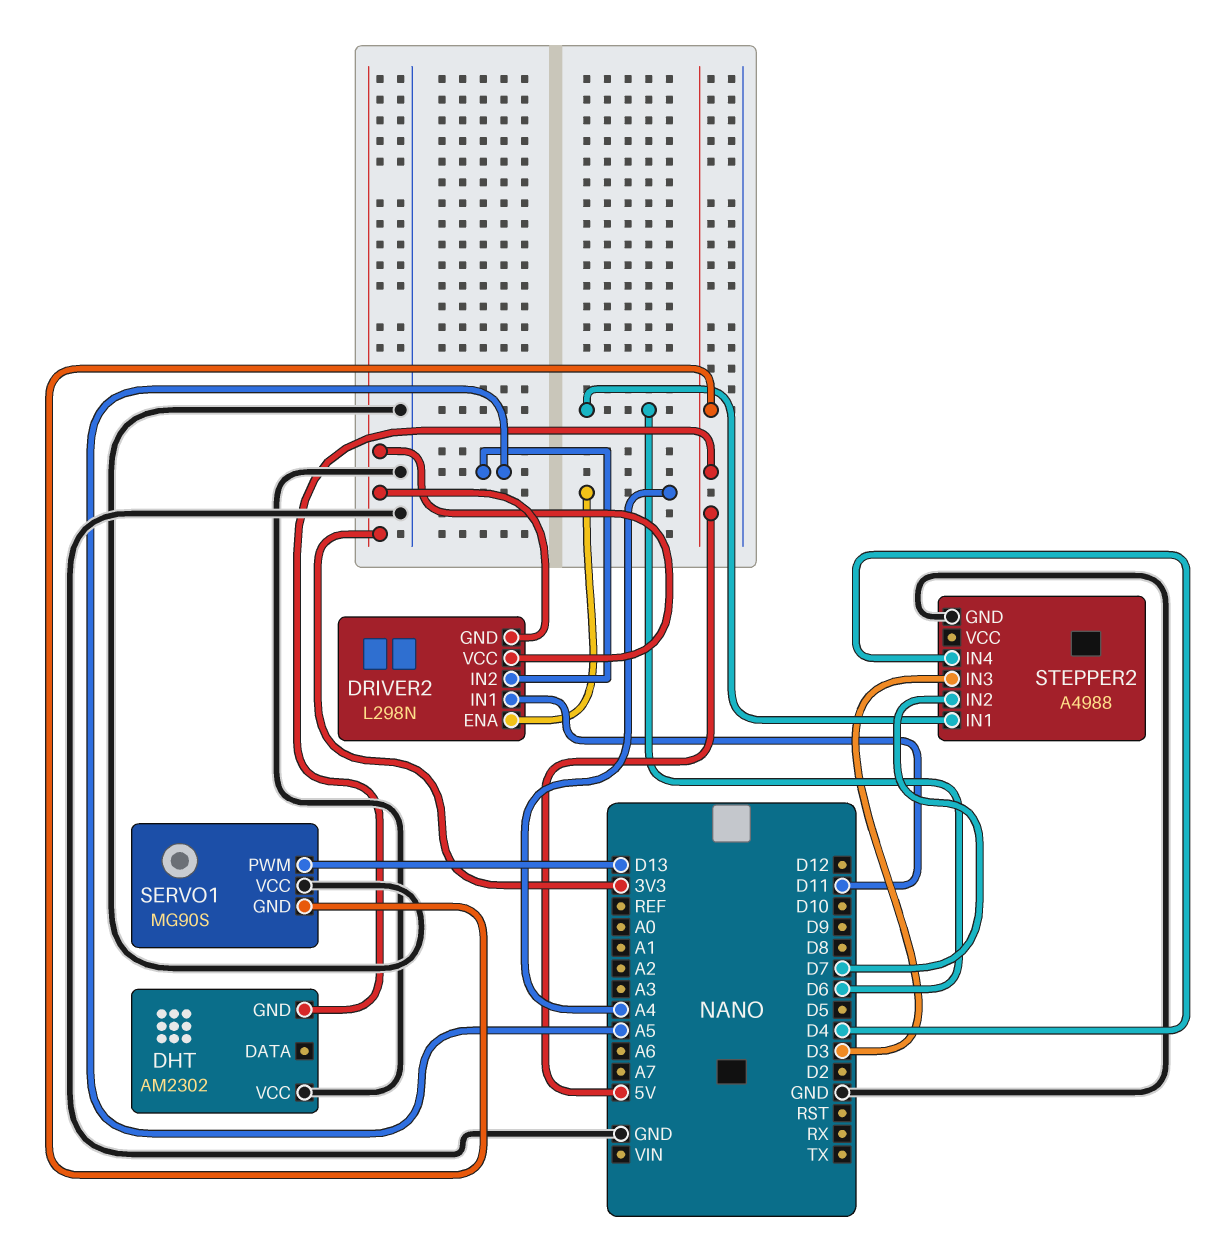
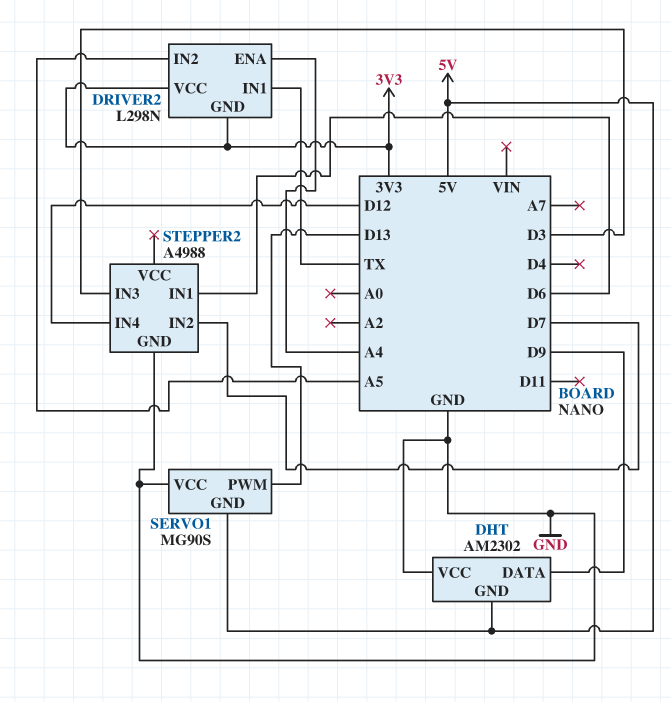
DHT pin DATA: none -> D9
DRIVER2 pin IN1: D11 -> TX
STEPPER2 pin IN4: D4 -> D12

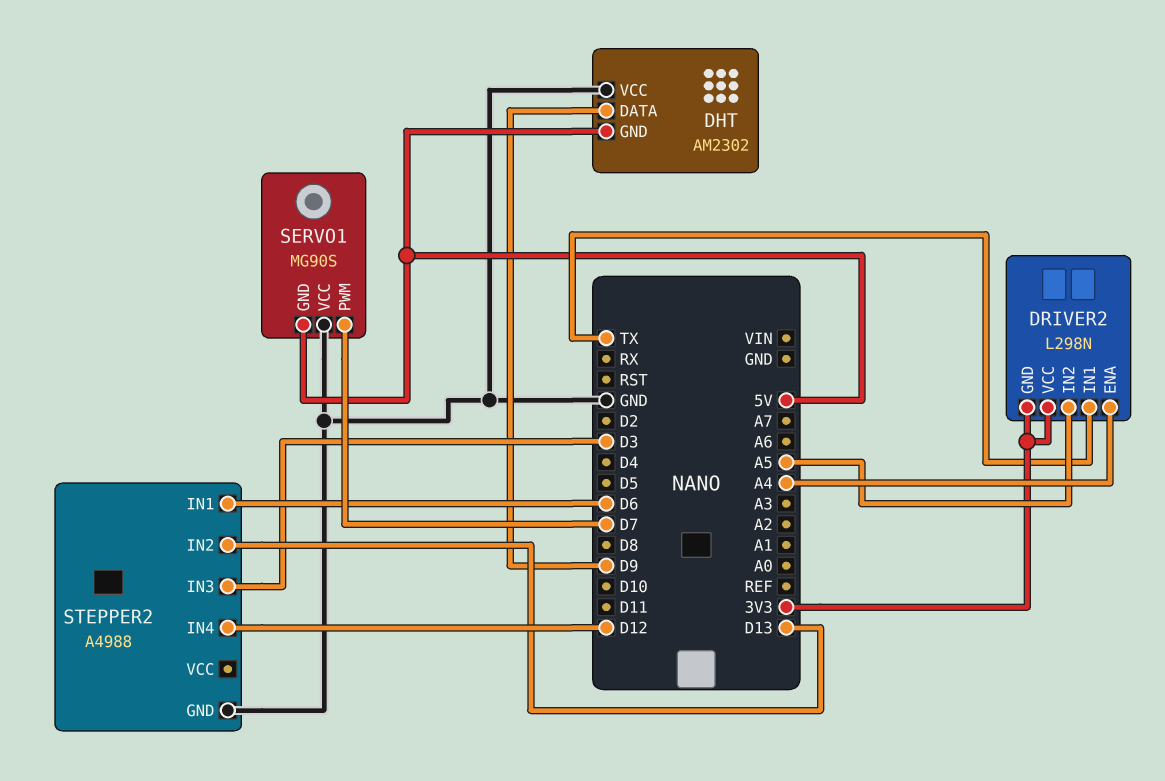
SERVO1 pin PWM: D13 -> D7
STEPPER2 pin IN2: D7 -> D13

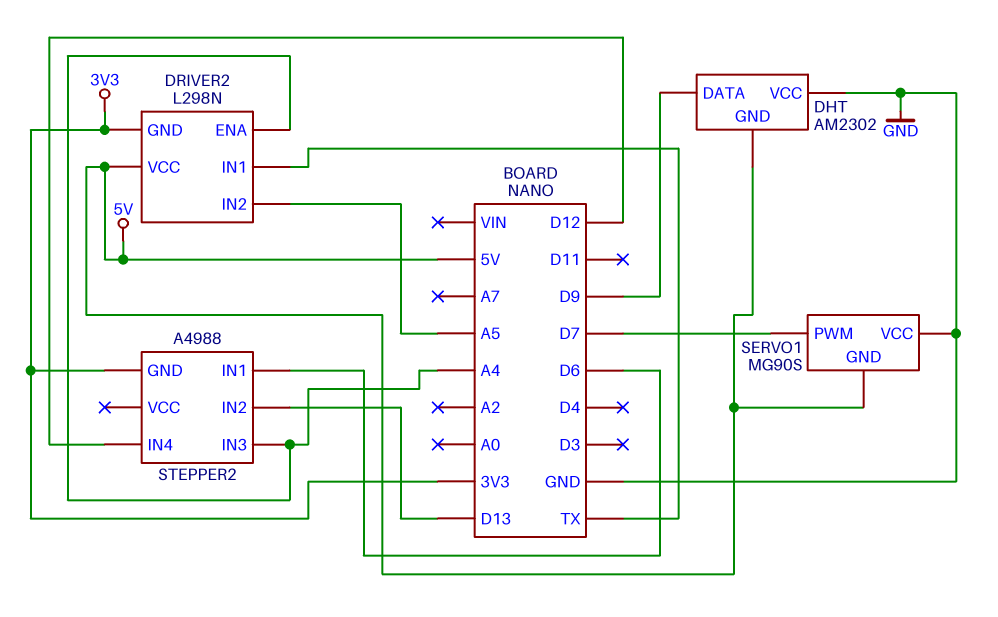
DRIVER2 pin VCC: 3V3 -> 5V
STEPPER2 pin GND: GND -> 3V3
STEPPER2 pin IN3: D3 -> A4

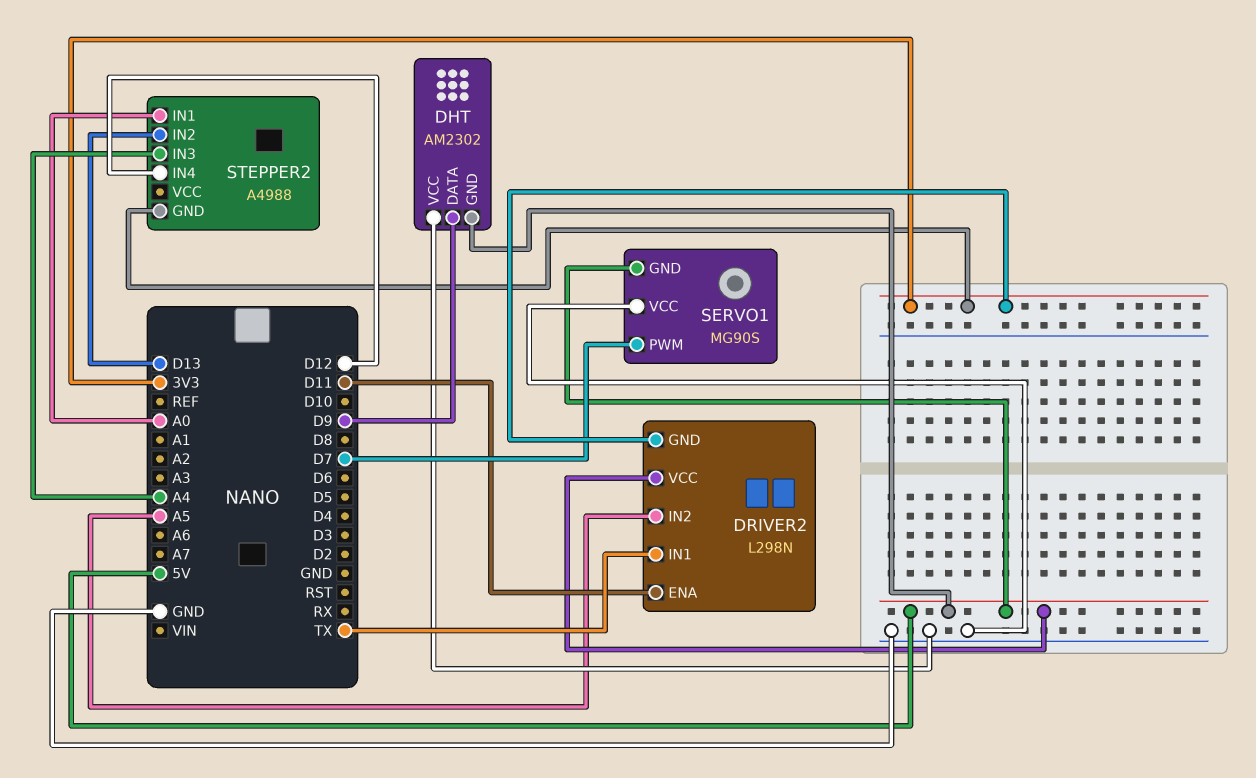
DRIVER2 pin ENA: A4 -> D11
STEPPER2 pin IN1: D6 -> A0

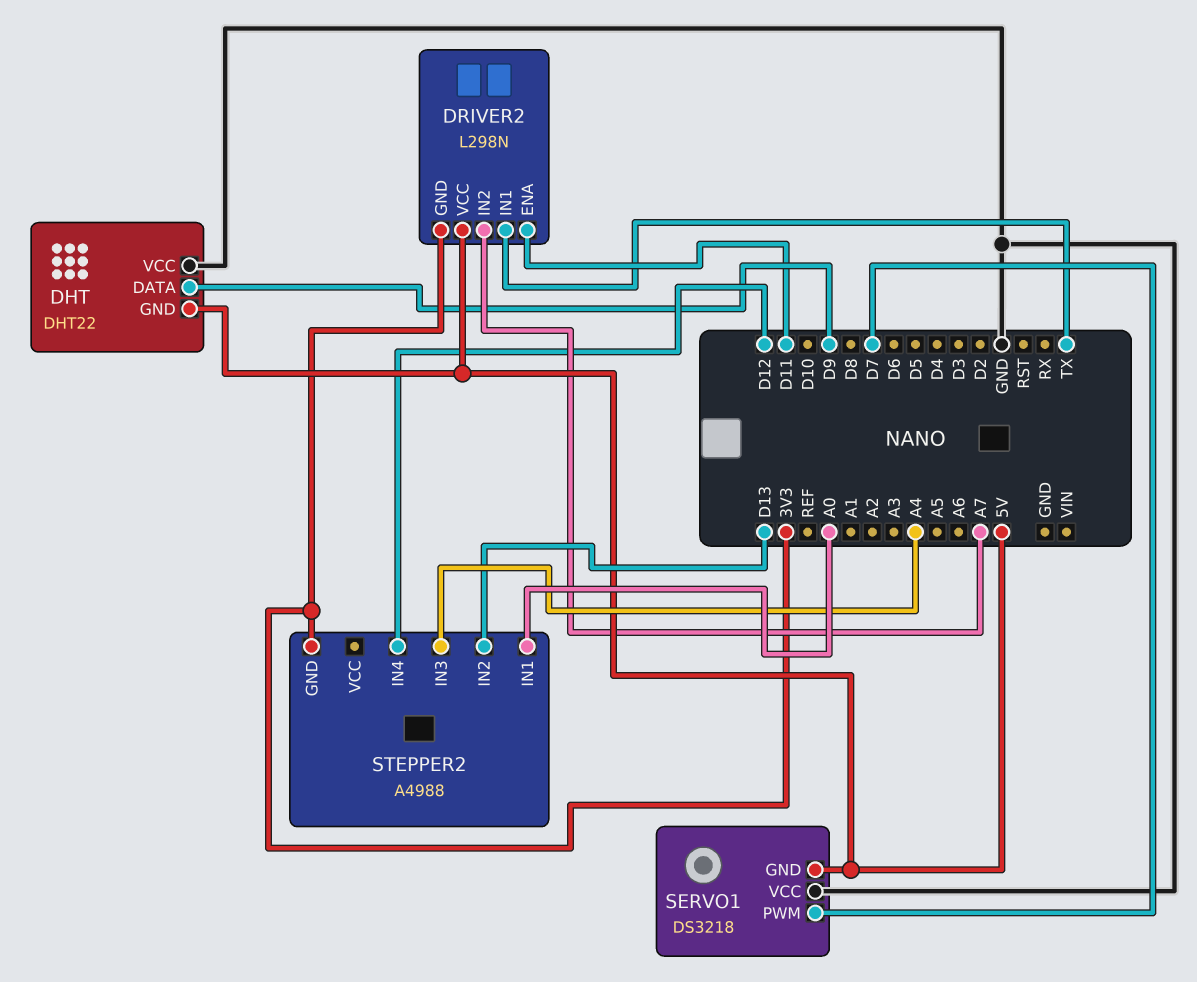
DHT: AM2302 -> DHT22
DRIVER2 pin IN2: A5 -> A7
SERVO1: MG90S -> DS3218

